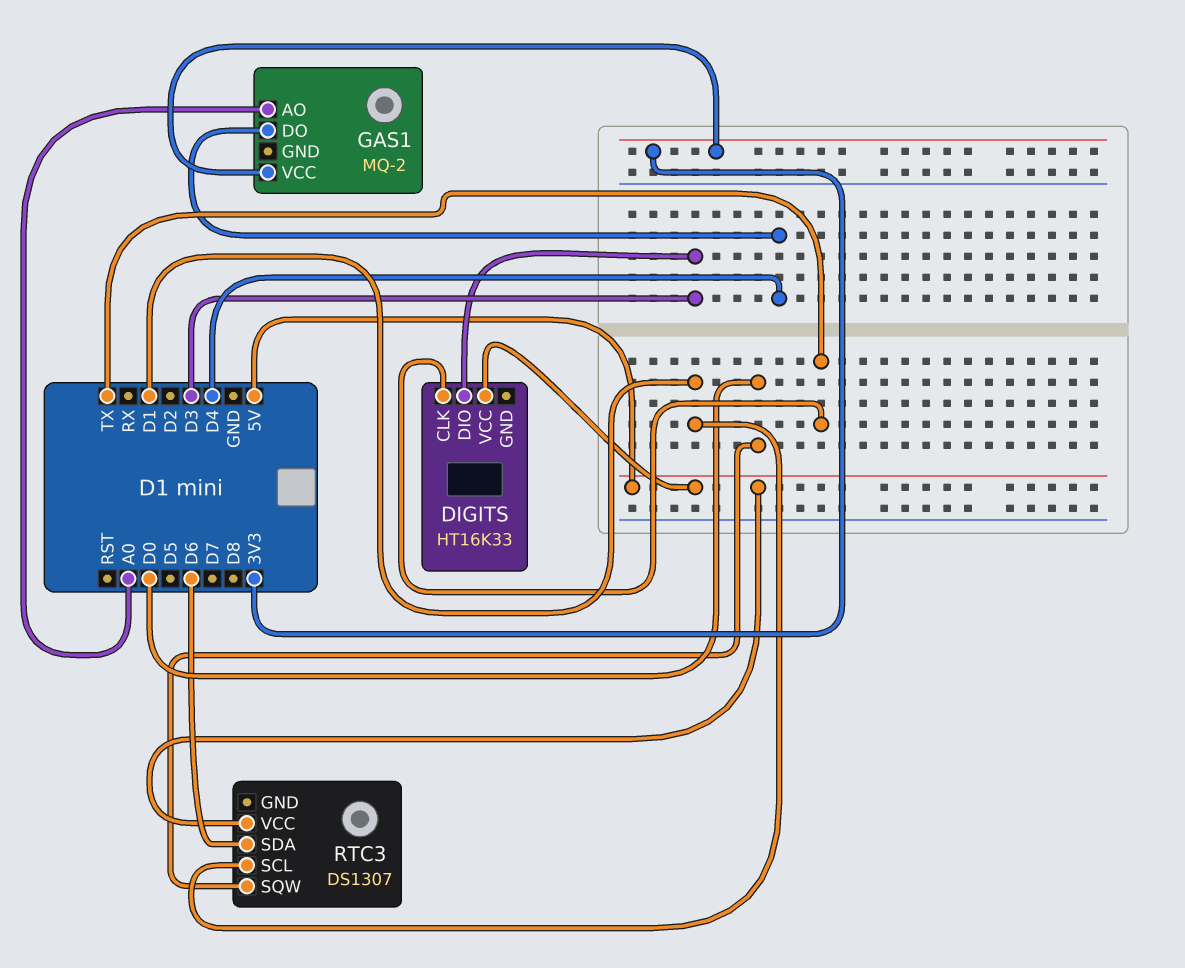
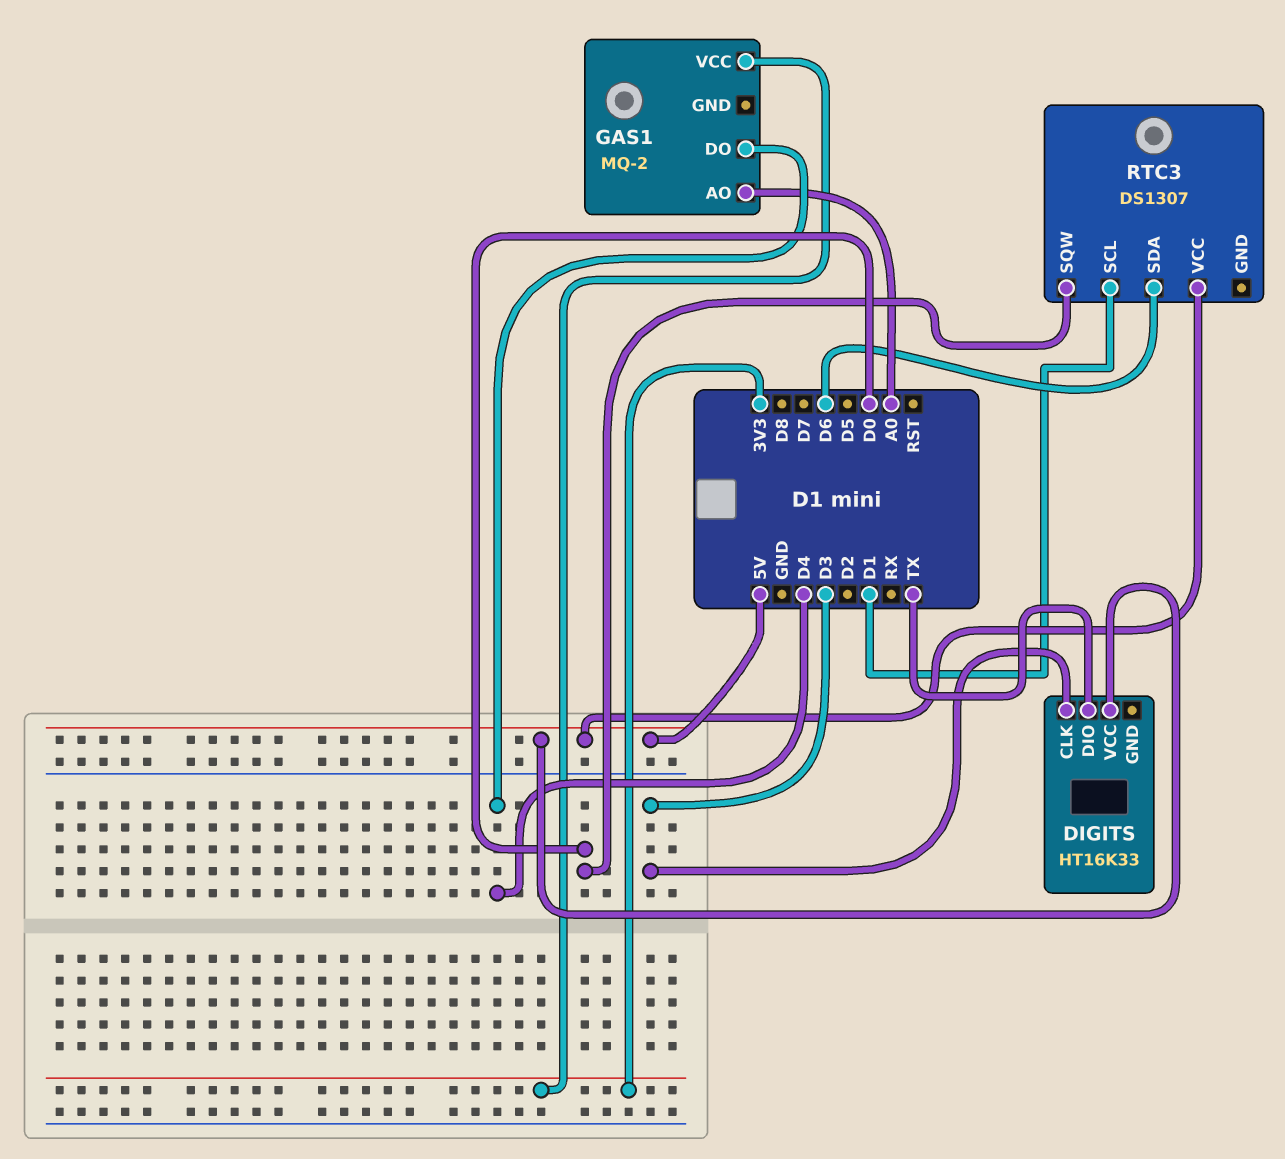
DIGITS pin CLK: TX -> D3
DIGITS pin DIO: D3 -> TX

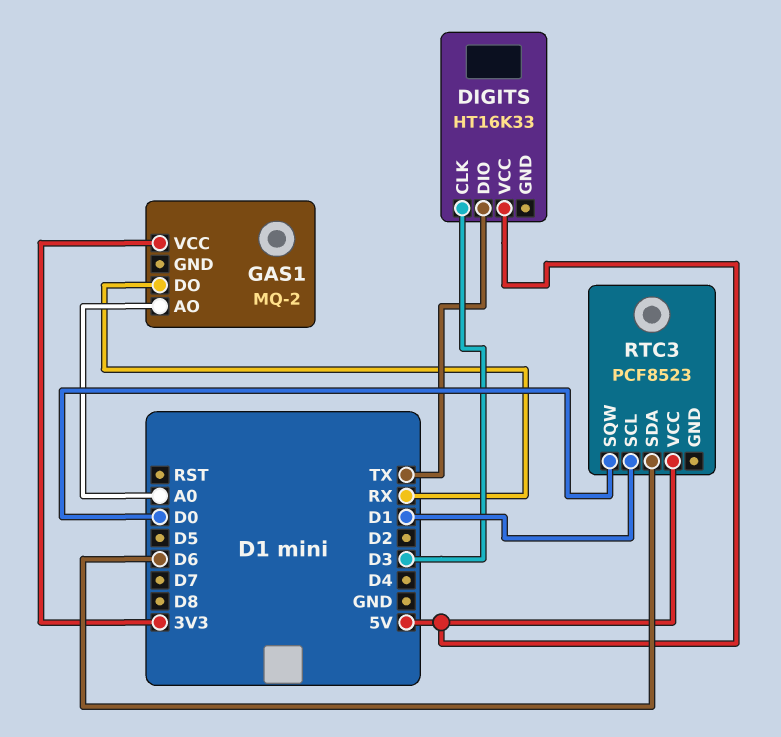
GAS1 pin DO: D4 -> RX
RTC3: DS1307 -> PCF8523

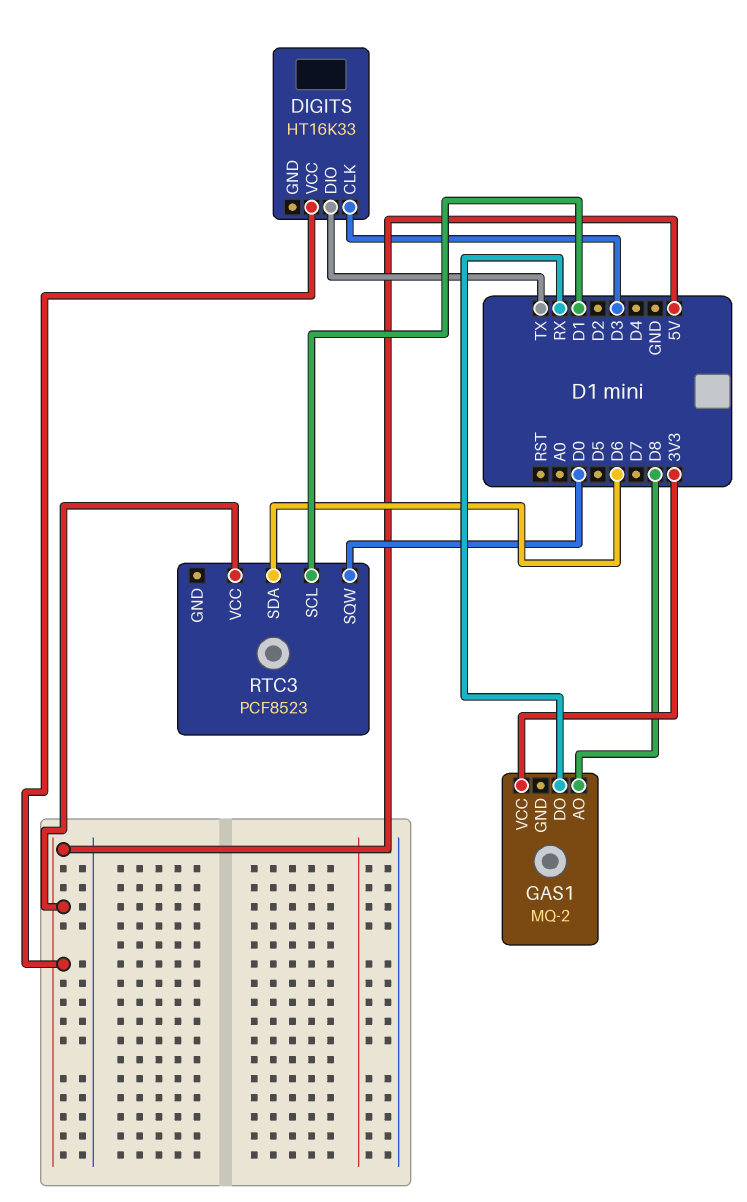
GAS1 pin AO: A0 -> D8

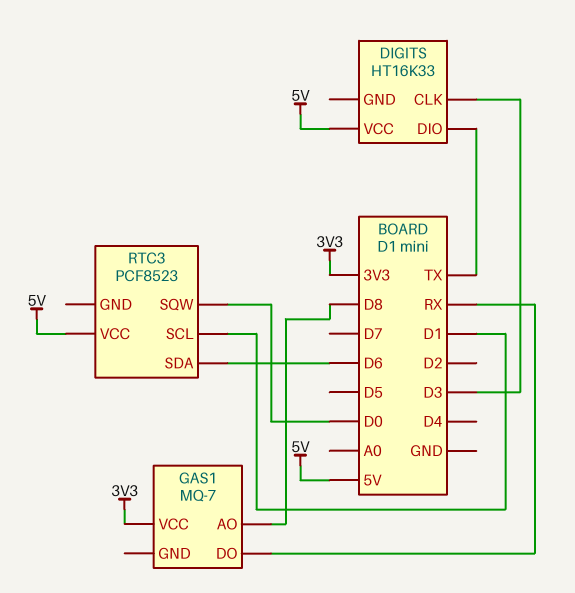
GAS1: MQ-2 -> MQ-7

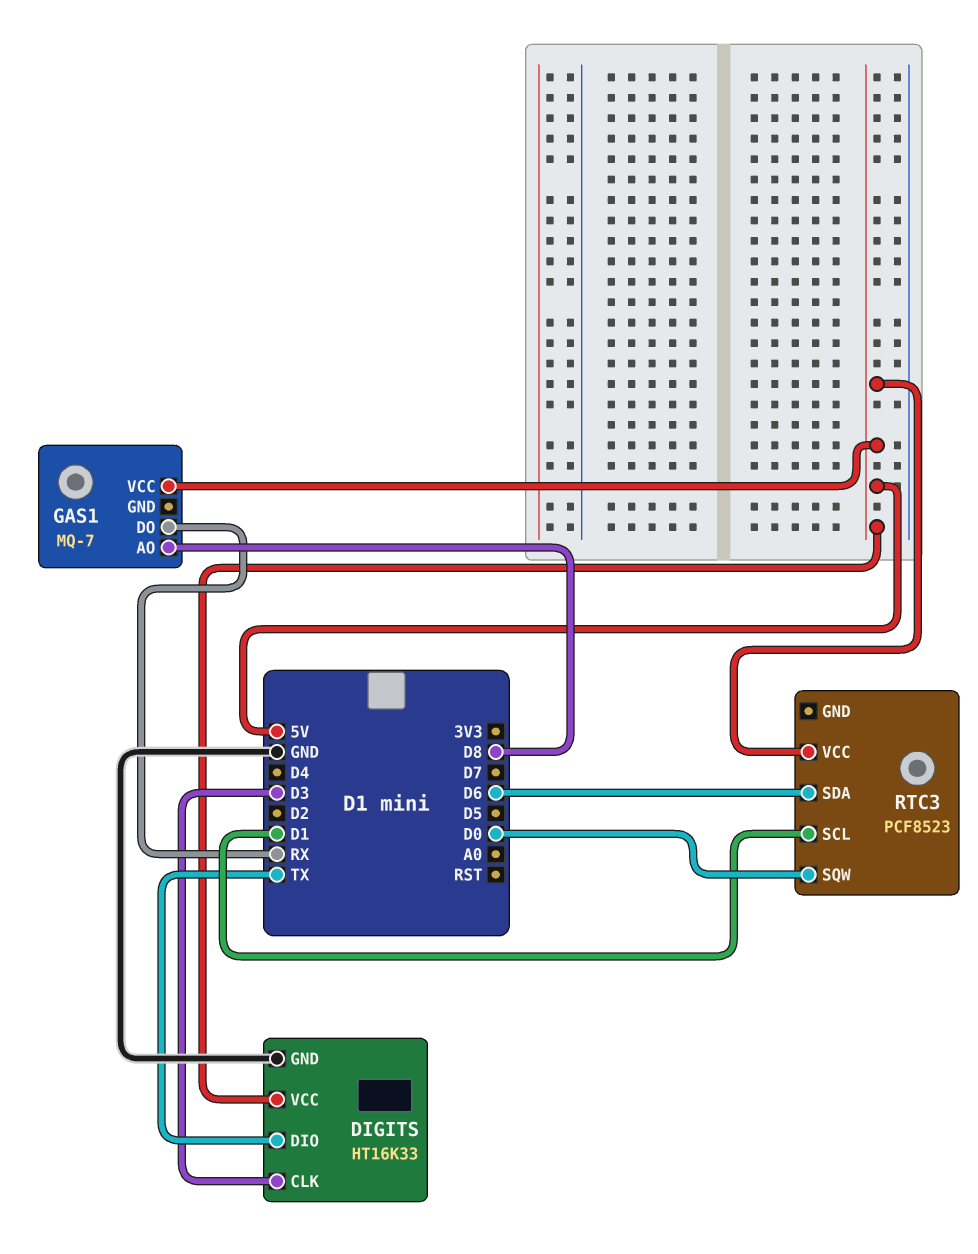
DIGITS pin GND: none -> GND
GAS1 pin VCC: 3V3 -> 5V

